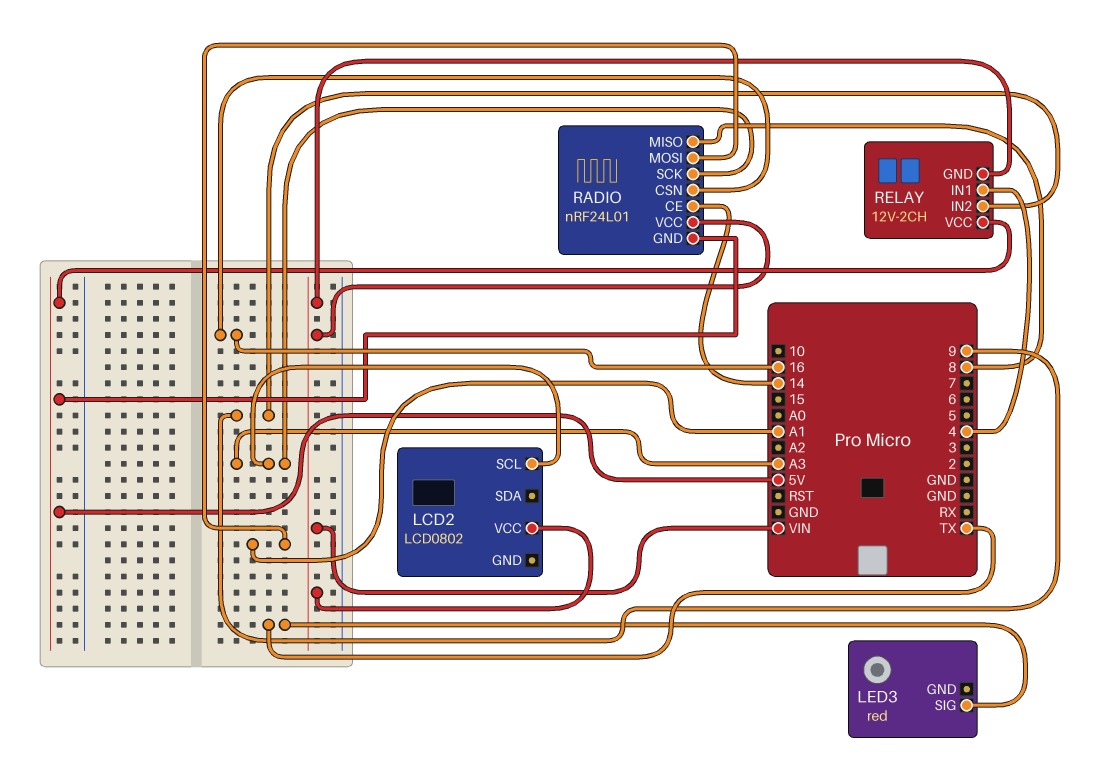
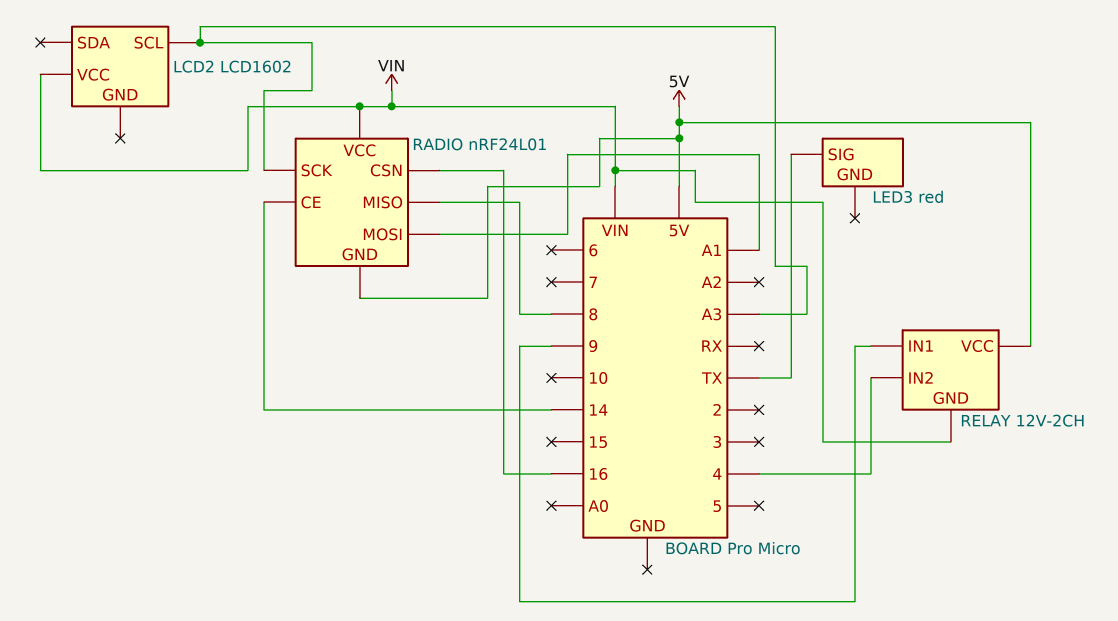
LCD2: LCD0802 -> LCD1602
RELAY pin IN1: 4 -> 9
RELAY pin IN2: 9 -> 4

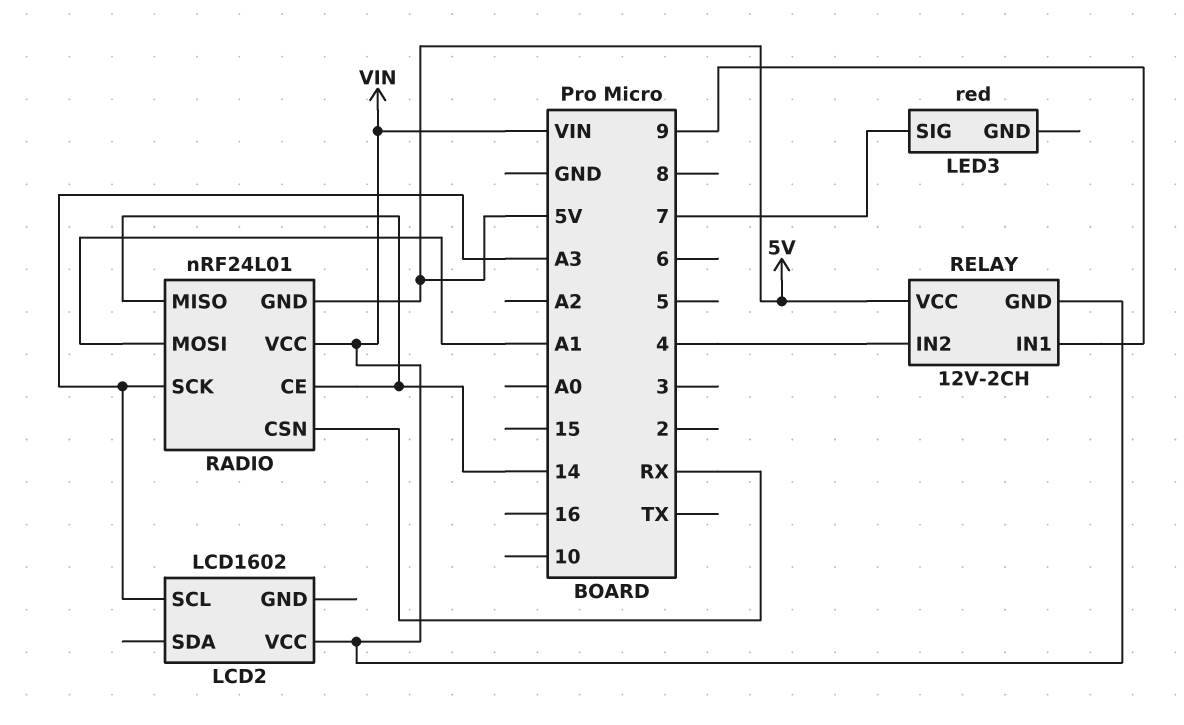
LED3 pin SIG: TX -> 7
RADIO pin CSN: 16 -> RX
RADIO pin MISO: 8 -> 14

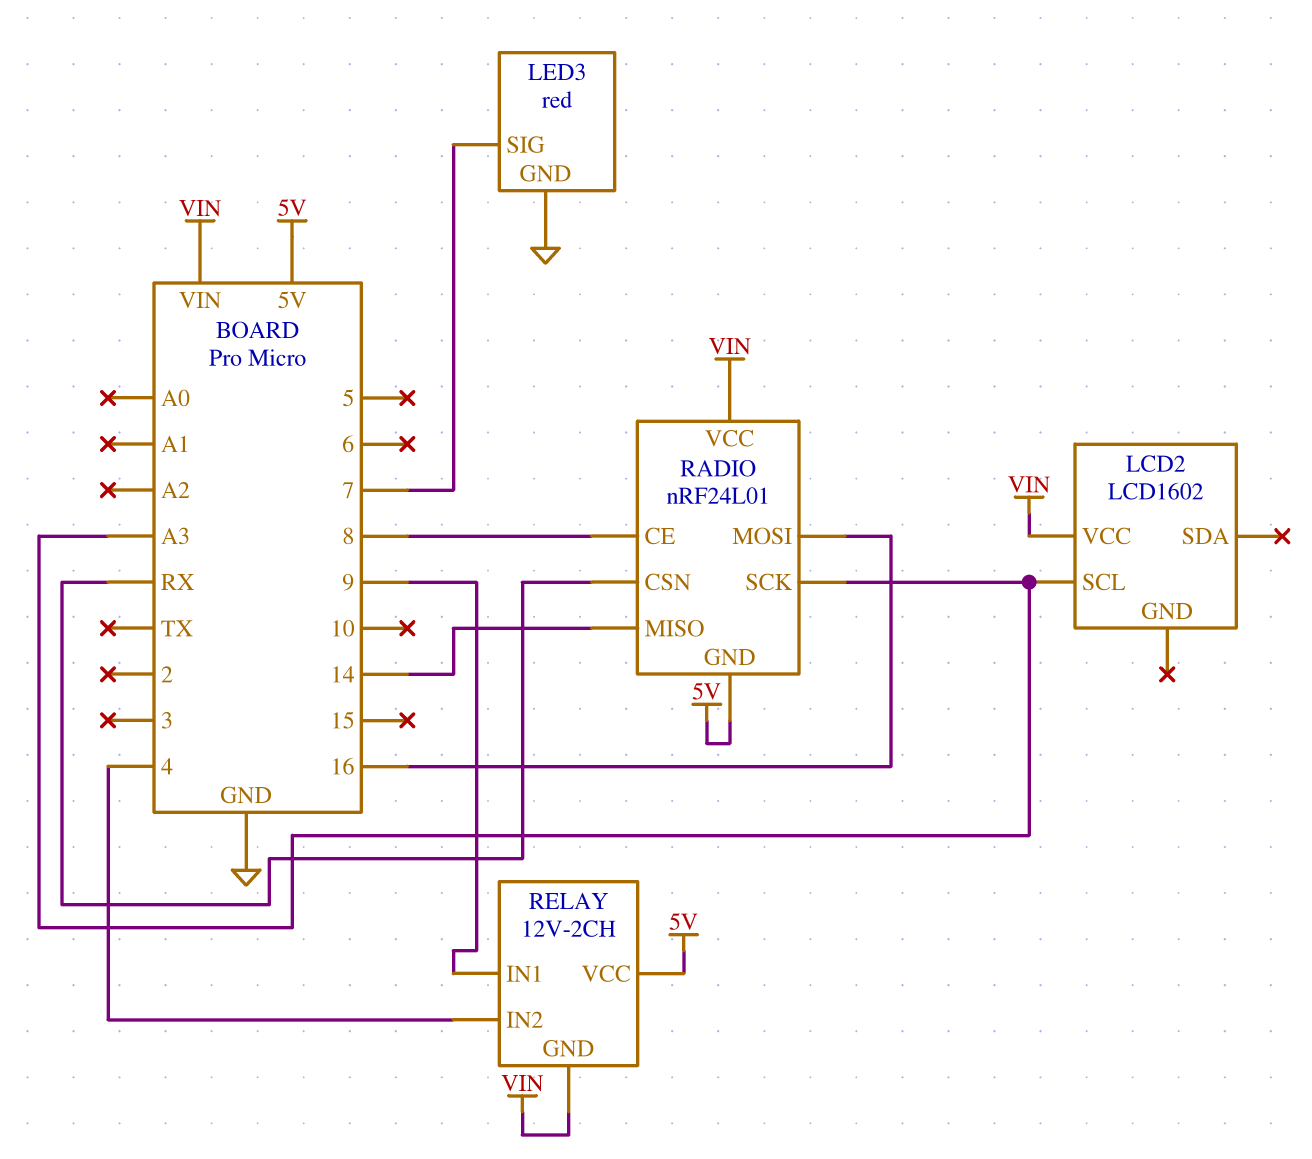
LED3 pin GND: none -> GND
RADIO pin CE: 14 -> 8
RADIO pin MOSI: A1 -> 16

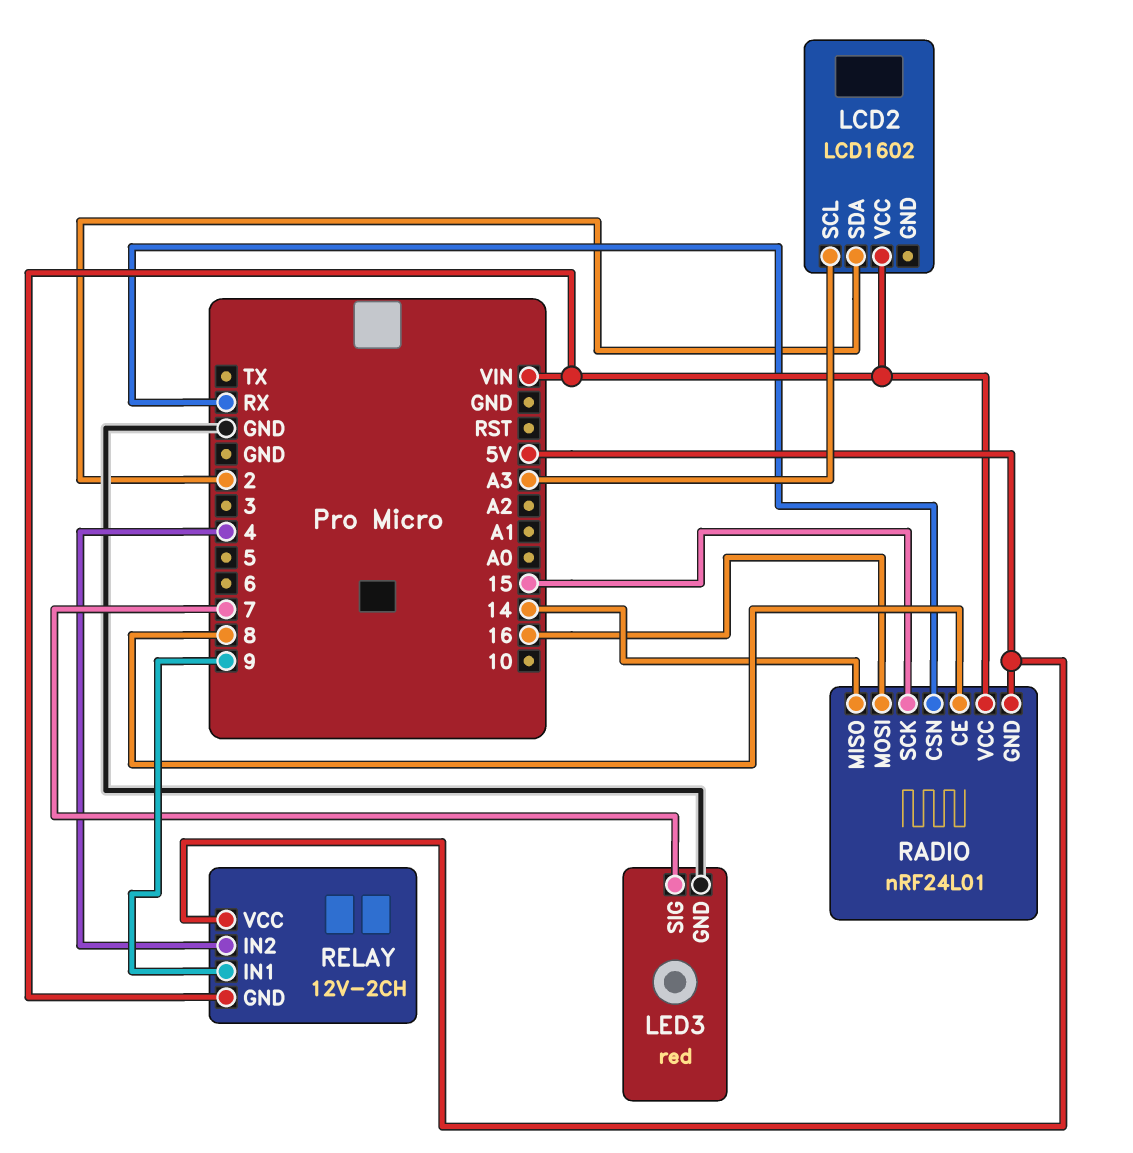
LCD2 pin SDA: none -> 2
RADIO pin SCK: A3 -> 15

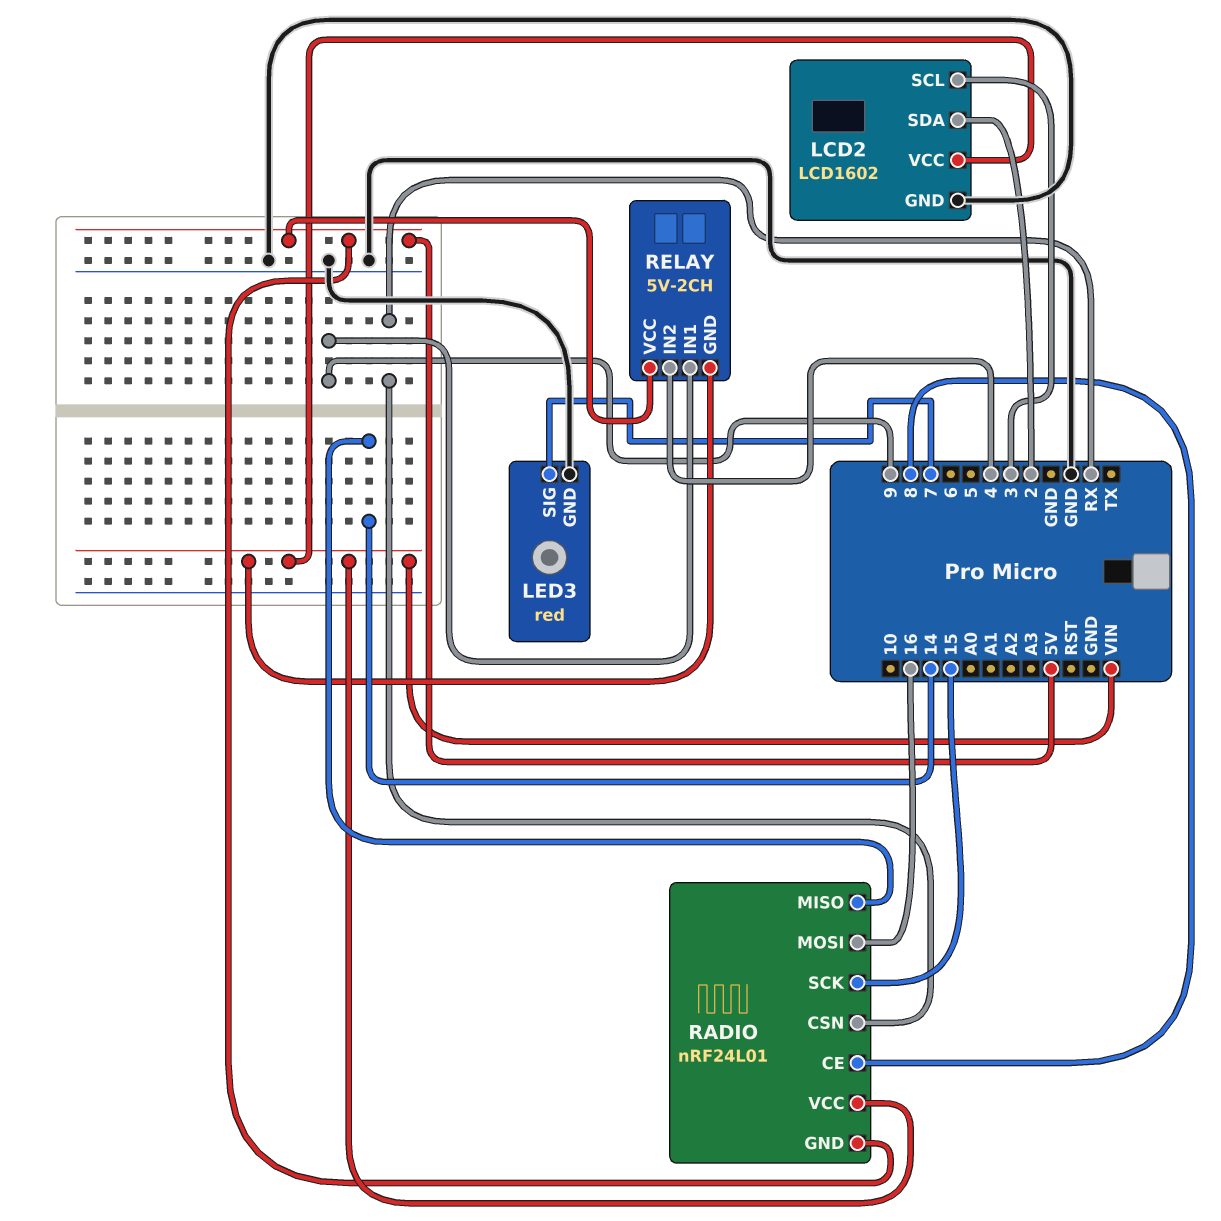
LCD2 pin GND: none -> GND
LCD2 pin SCL: A3 -> 3
RELAY: 12V-2CH -> 5V-2CH

